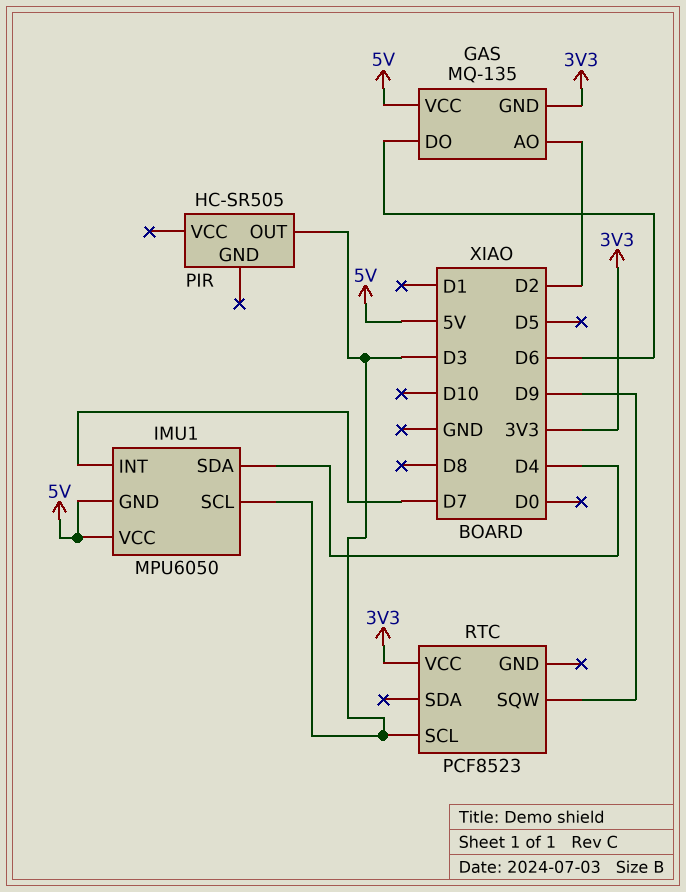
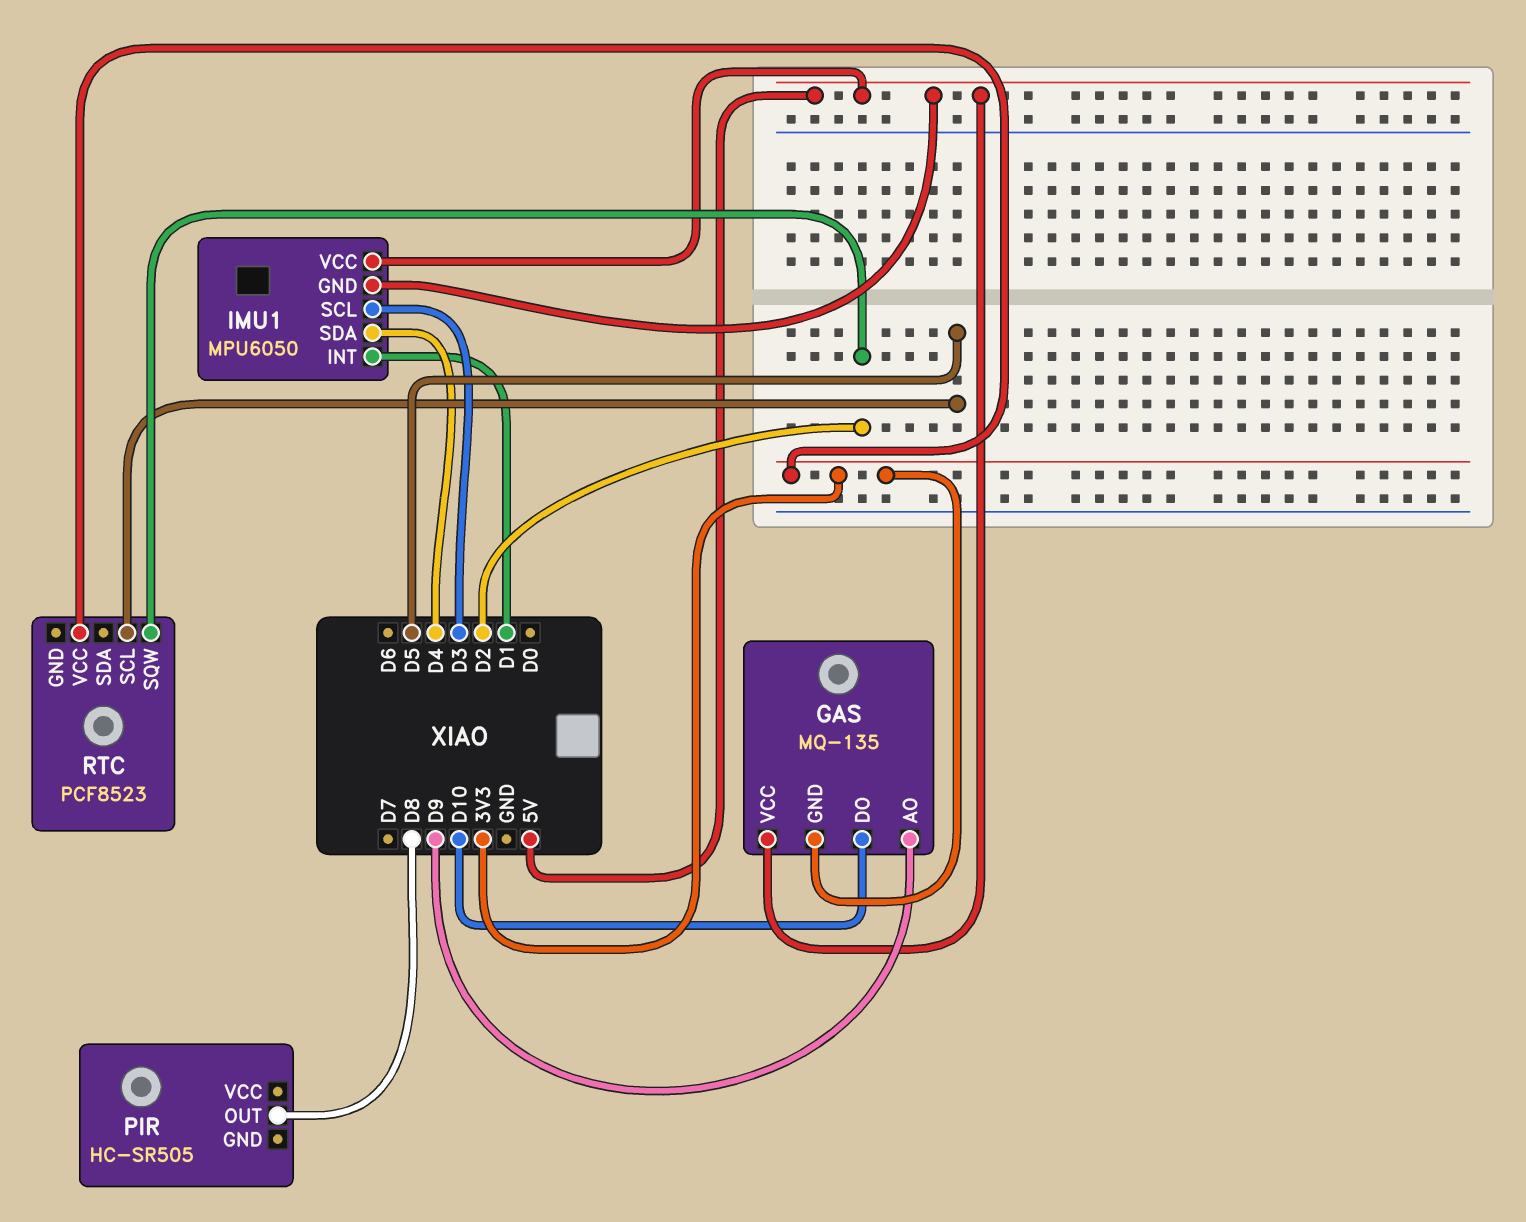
GAS pin AO: D2 -> D9
GAS pin DO: D6 -> D10
IMU1 pin INT: D7 -> D1
PIR pin OUT: D3 -> D8
RTC pin SCL: D3 -> D5
RTC pin SQW: D9 -> D2

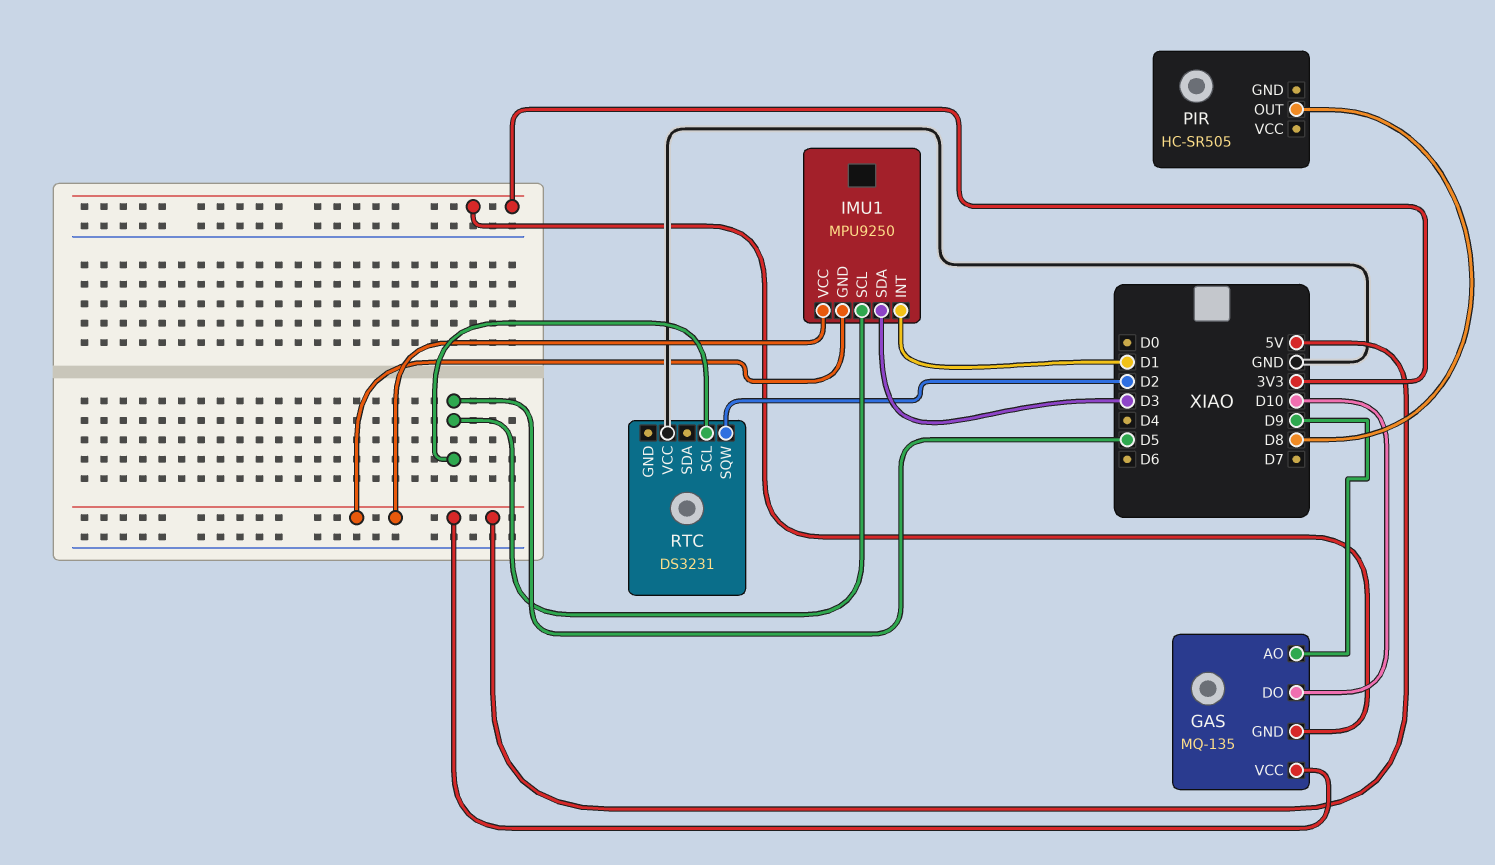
IMU1: MPU6050 -> MPU9250
IMU1 pin SCL: D3 -> D5
IMU1 pin SDA: D4 -> D3
RTC: PCF8523 -> DS3231
RTC pin VCC: 3V3 -> GND

